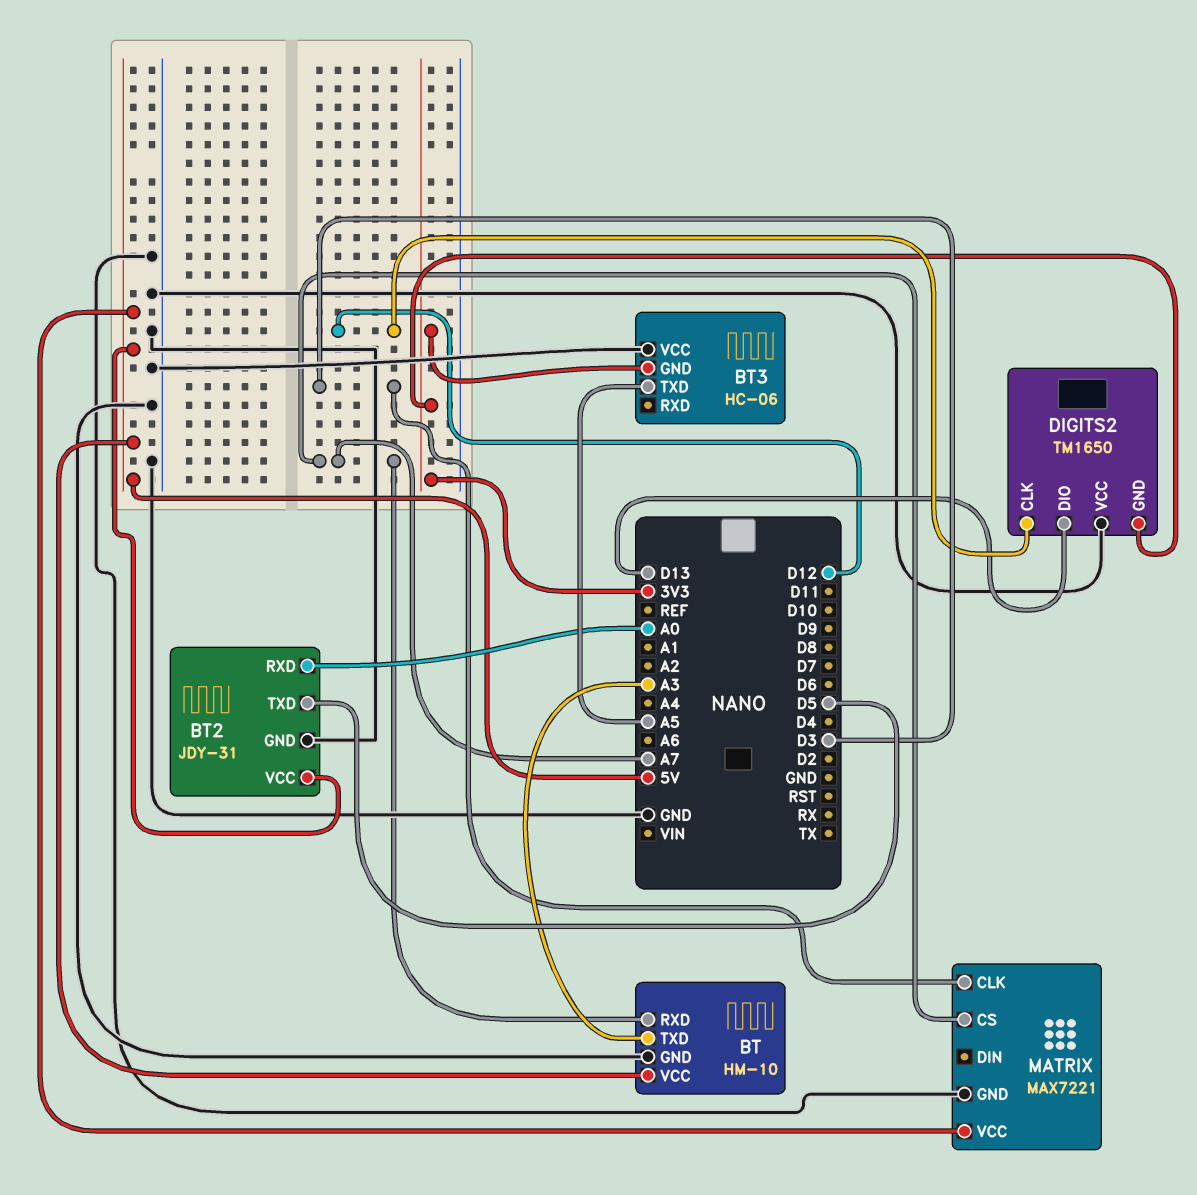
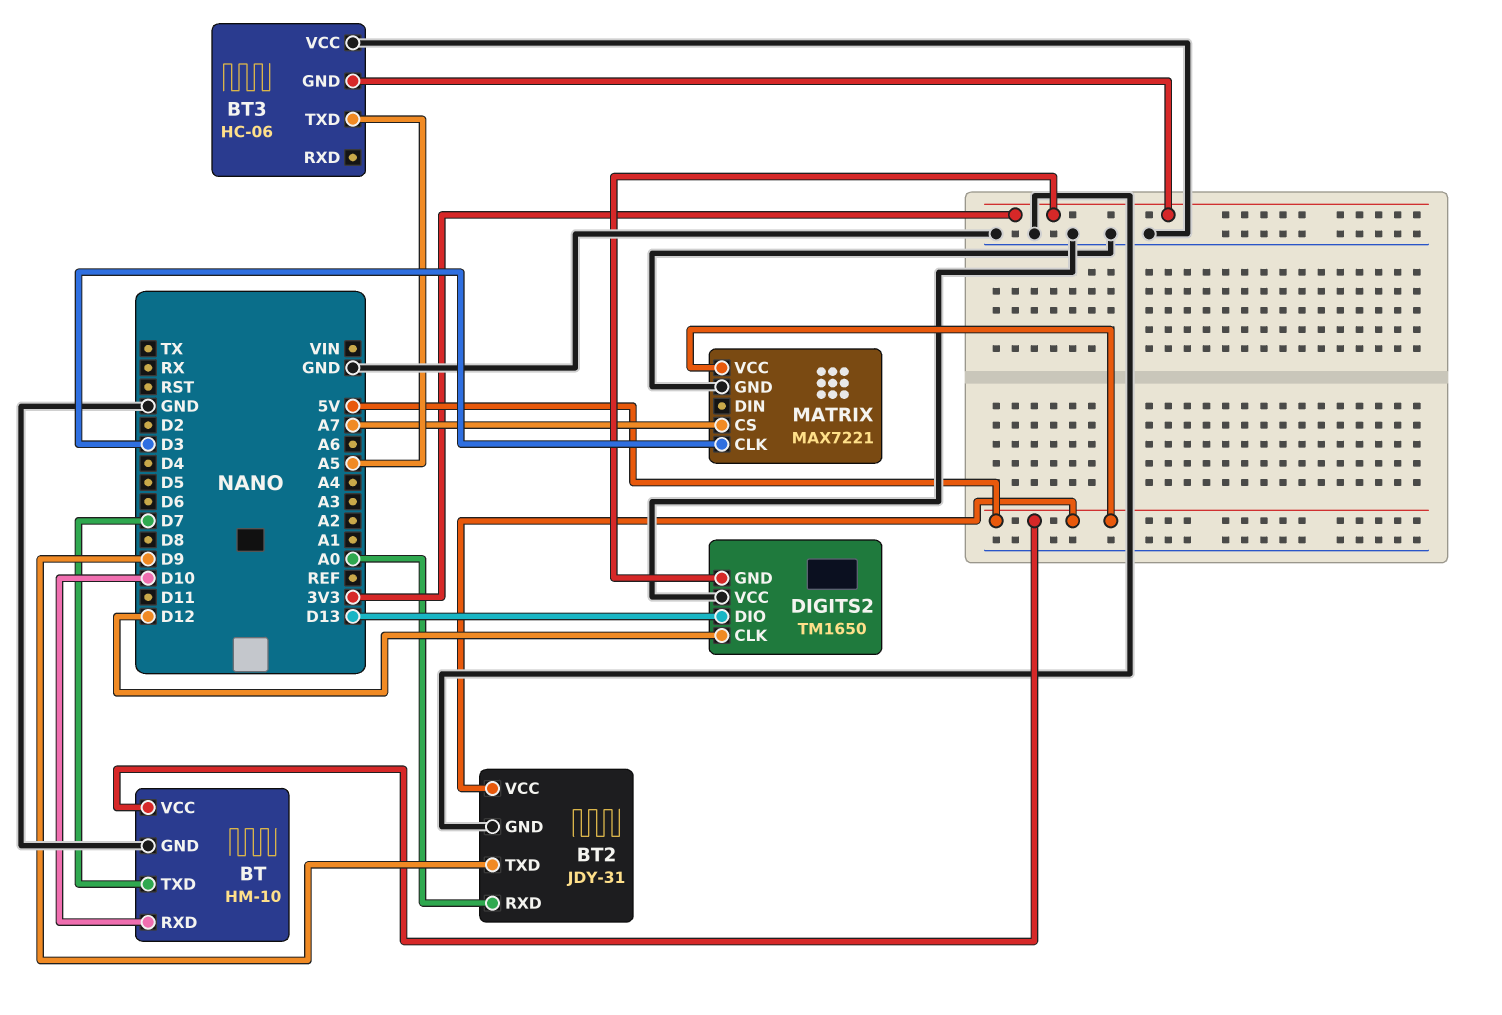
BT pin RXD: A7 -> D10
BT pin TXD: A3 -> D7
BT2 pin TXD: D5 -> D9

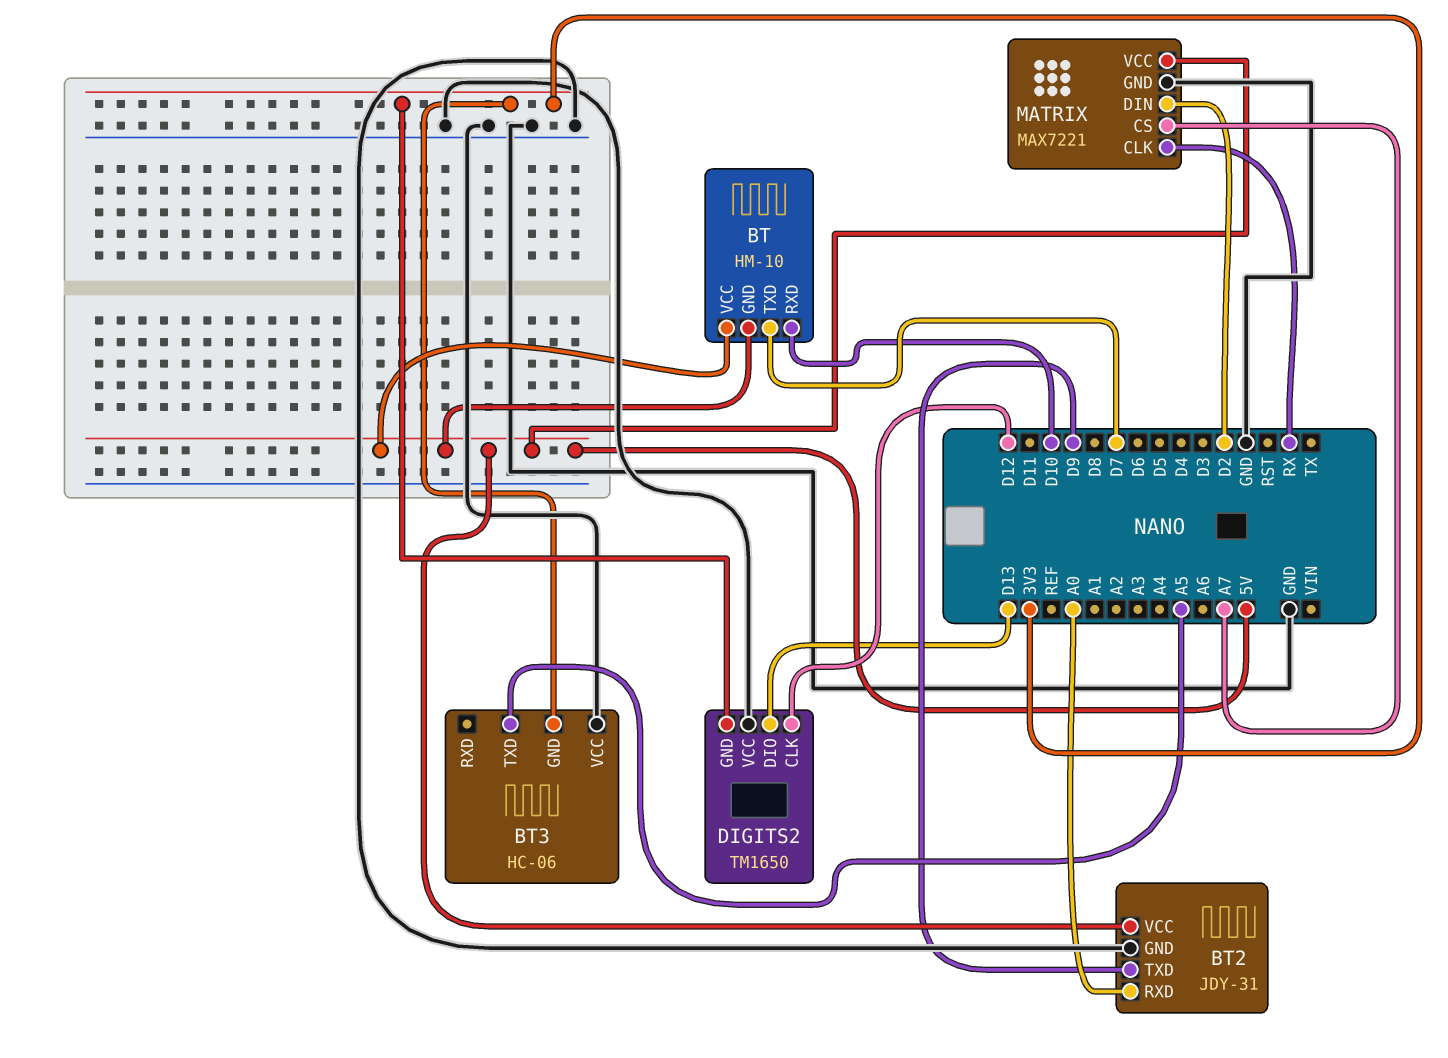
BT pin GND: GND -> 5V
MATRIX pin CLK: D3 -> RX
MATRIX pin DIN: none -> D2

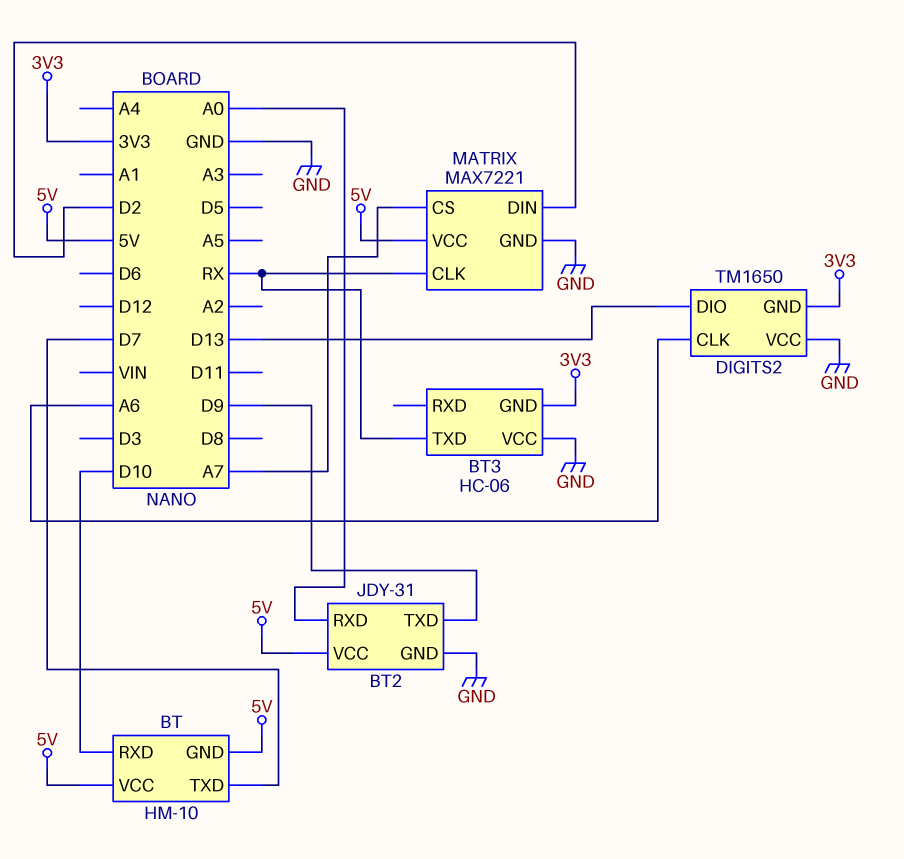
BT3 pin TXD: A5 -> RX
DIGITS2 pin CLK: D12 -> A6

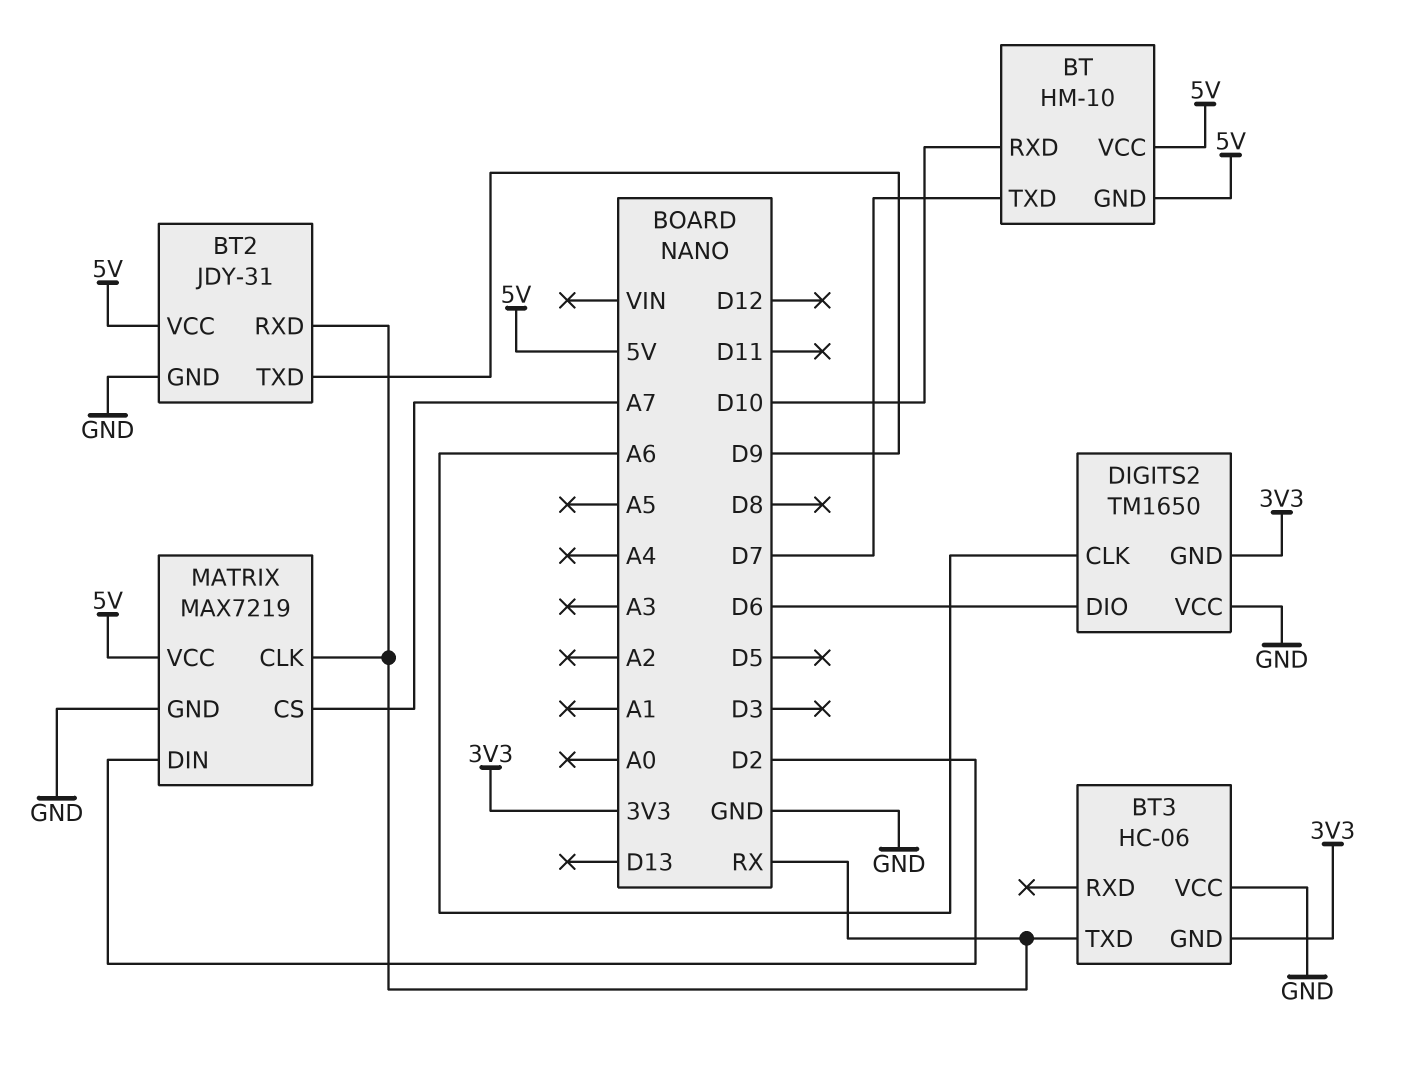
BT2 pin RXD: A0 -> RX
DIGITS2 pin DIO: D13 -> D6
MATRIX: MAX7221 -> MAX7219

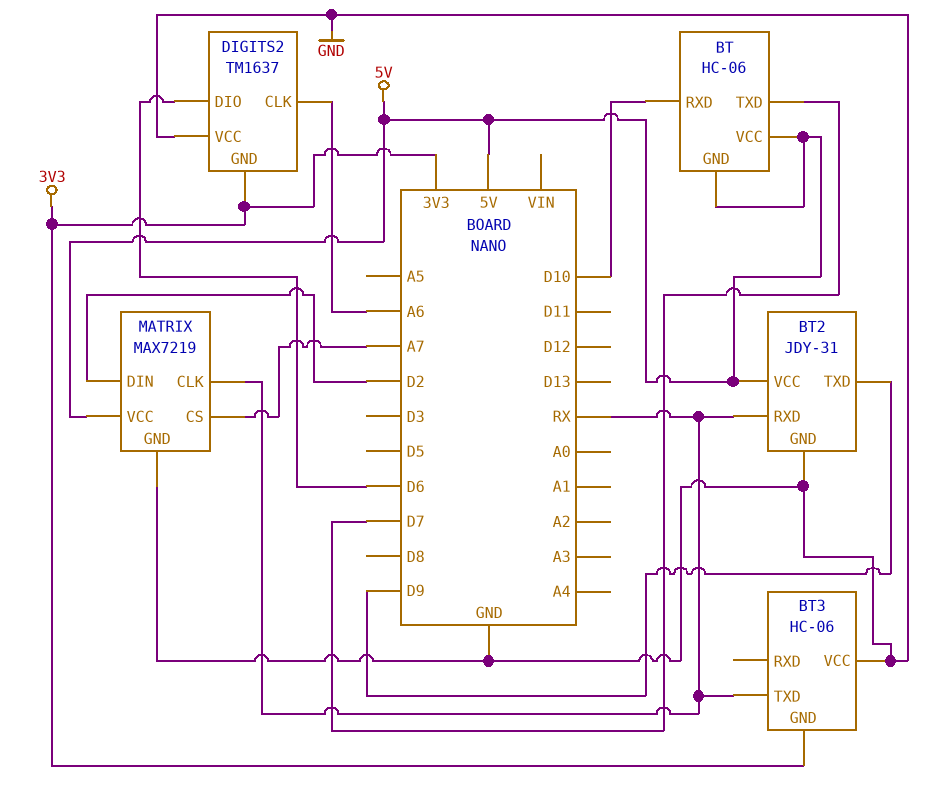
BT: HM-10 -> HC-06
DIGITS2: TM1650 -> TM1637

